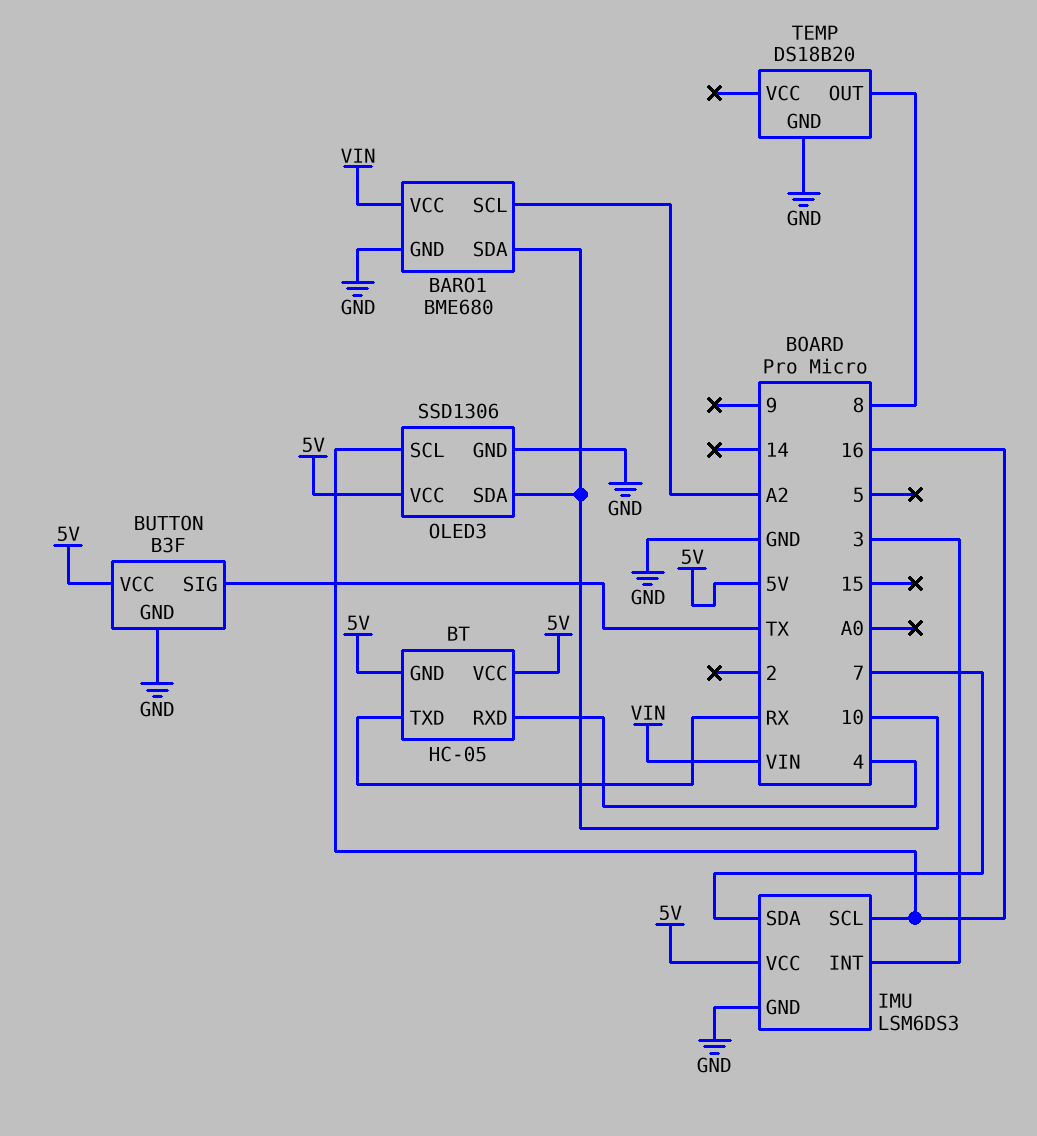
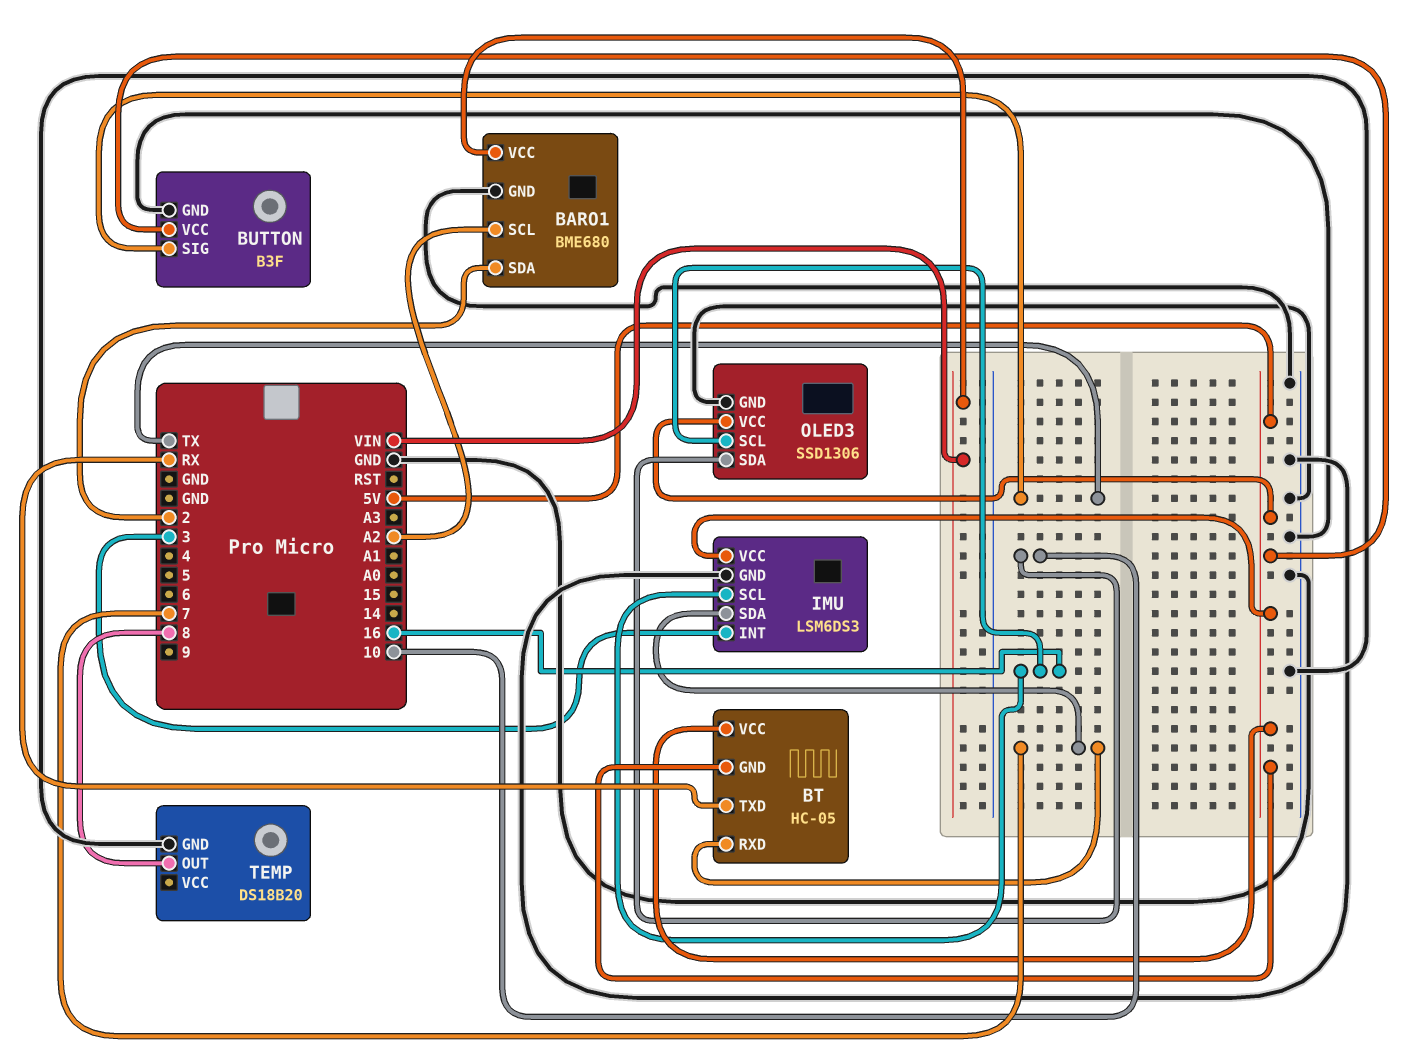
BARO1 pin SDA: 10 -> 2
BT pin RXD: 4 -> 7

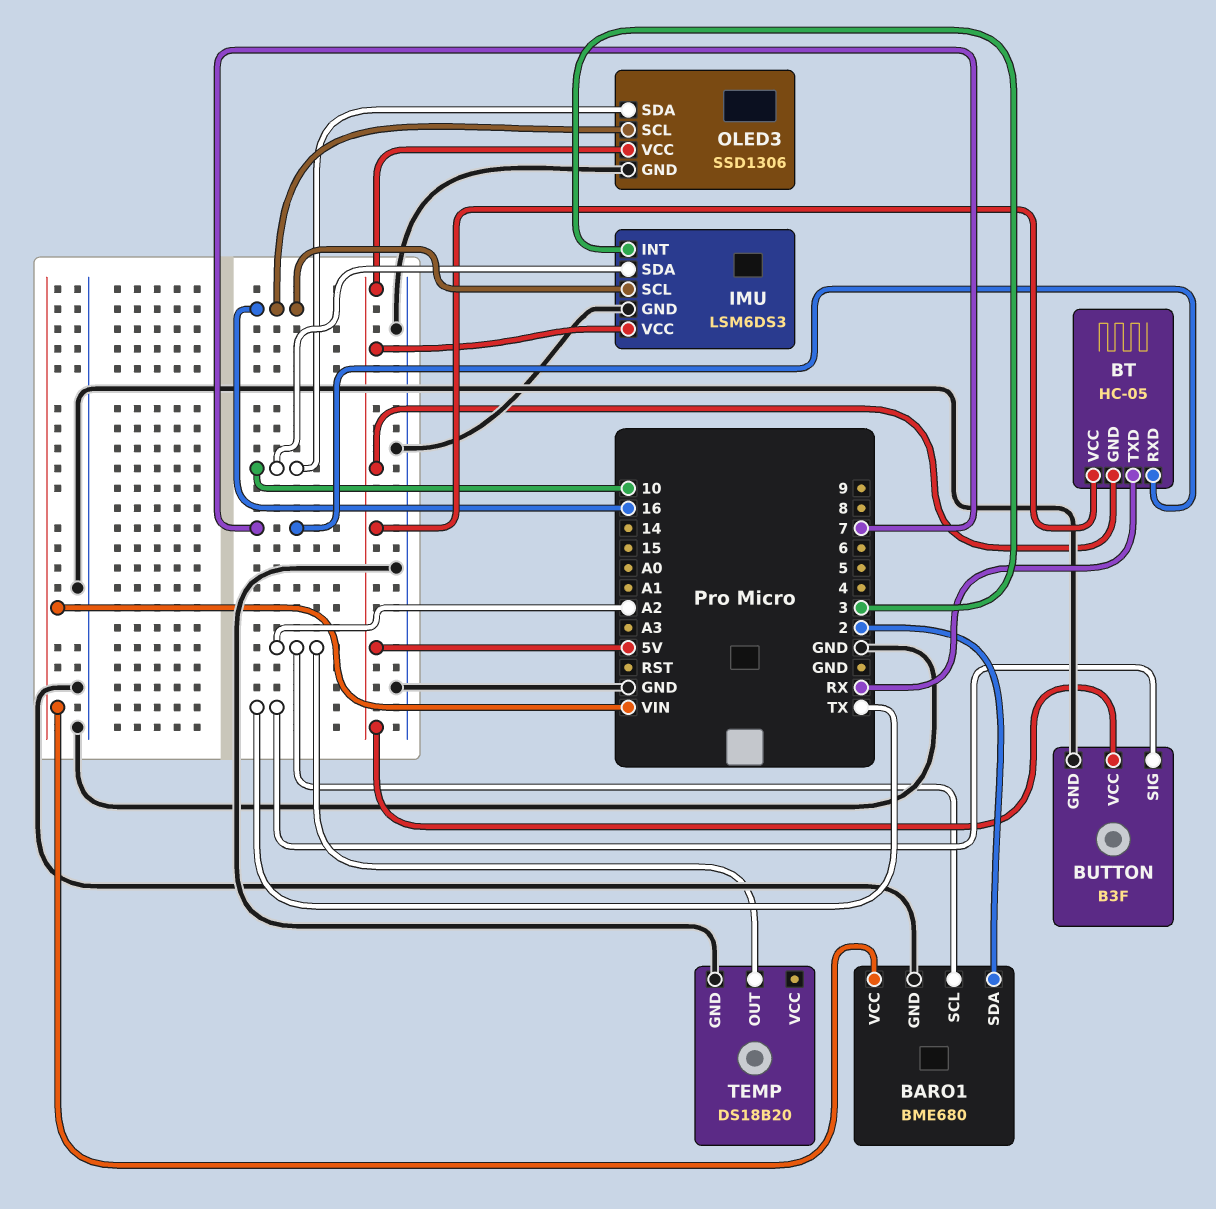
IMU pin SDA: 7 -> 10
TEMP pin OUT: 8 -> A2

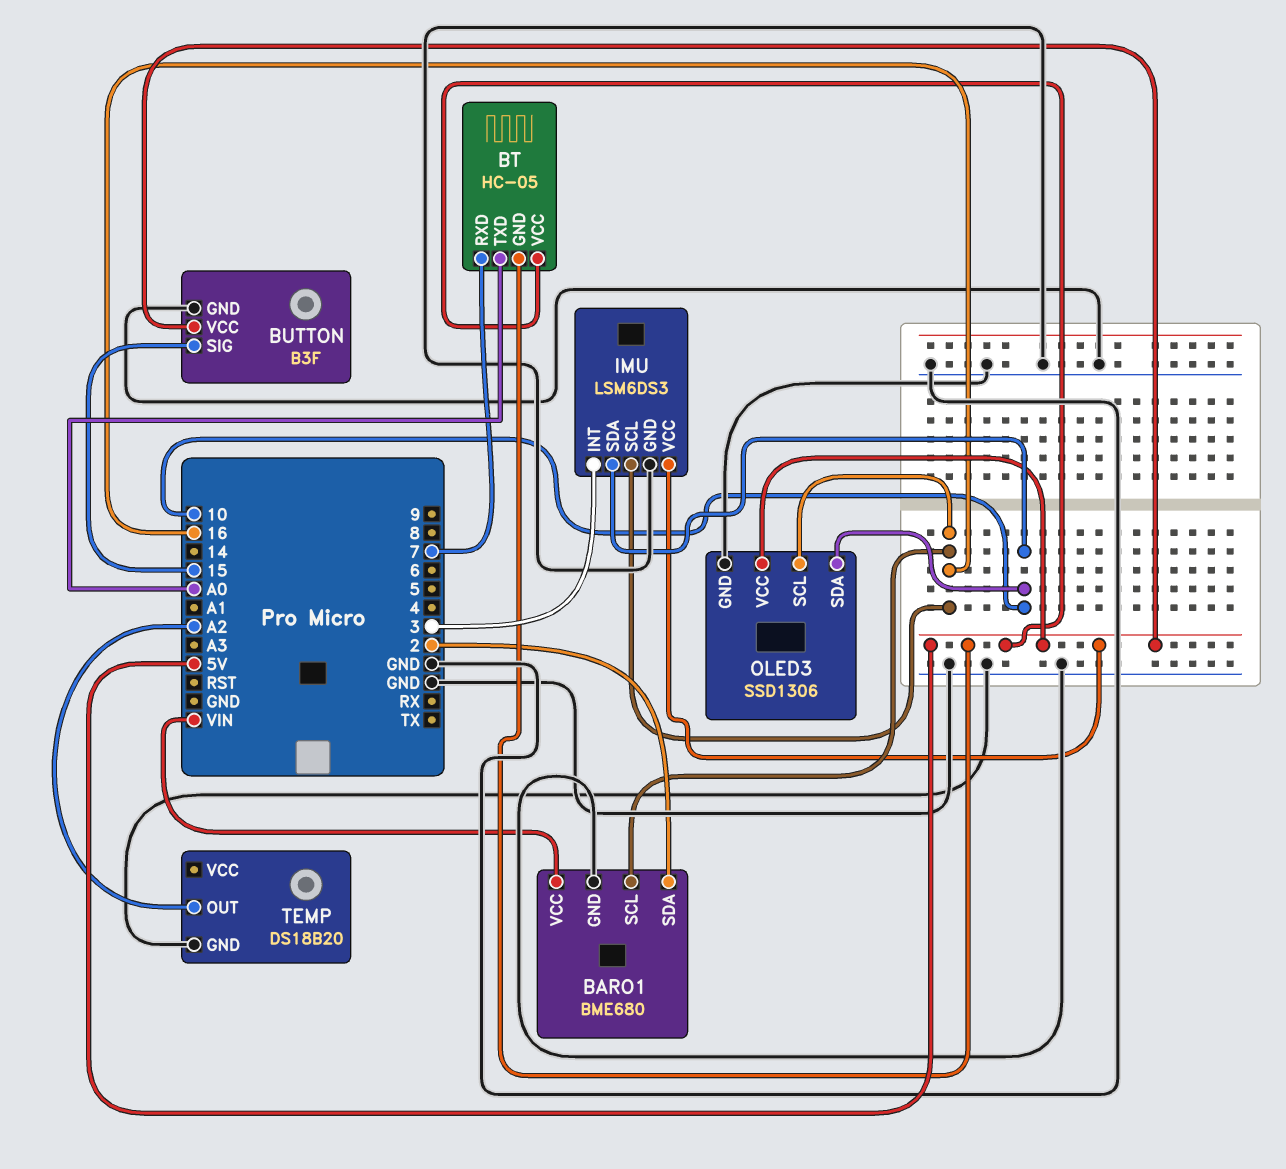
BARO1 pin SCL: A2 -> 16
BT pin TXD: RX -> A0
BUTTON pin SIG: TX -> 15

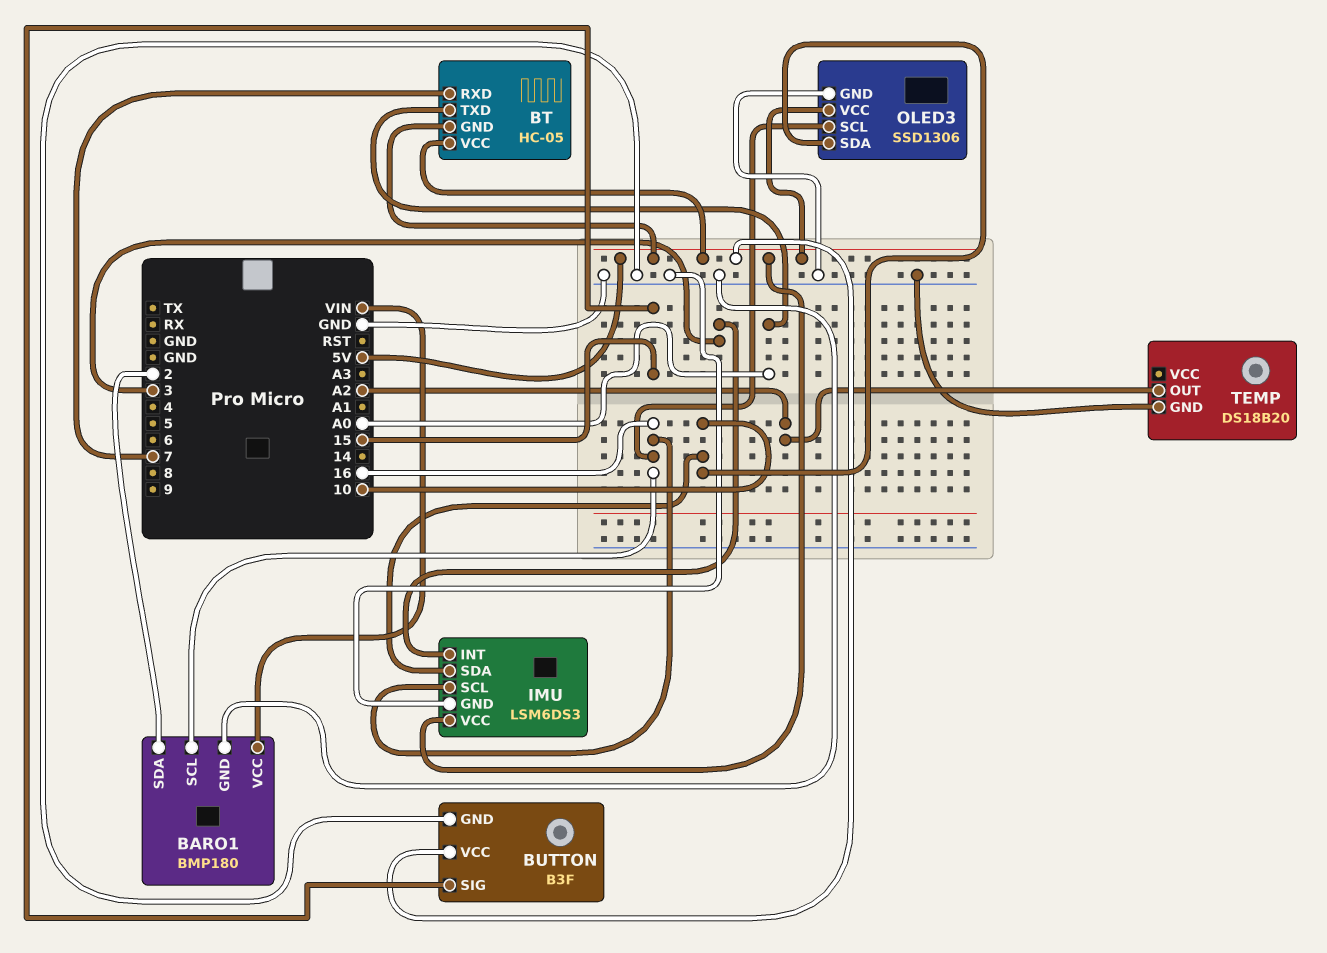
BARO1: BME680 -> BMP180

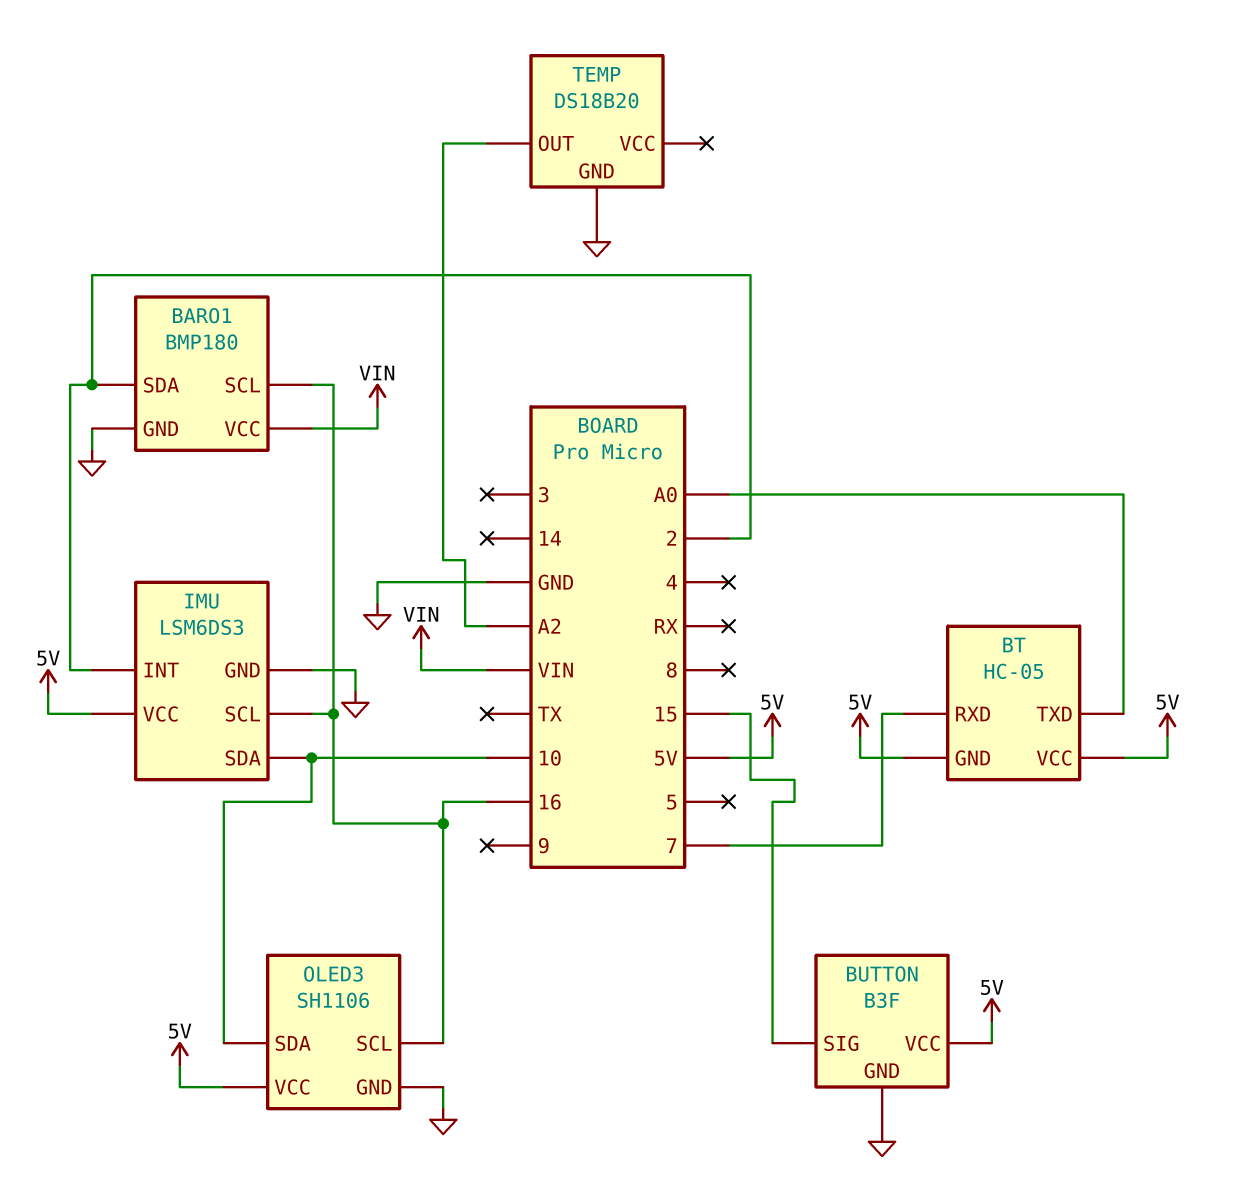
IMU pin INT: 3 -> 2
OLED3: SSD1306 -> SH1106

